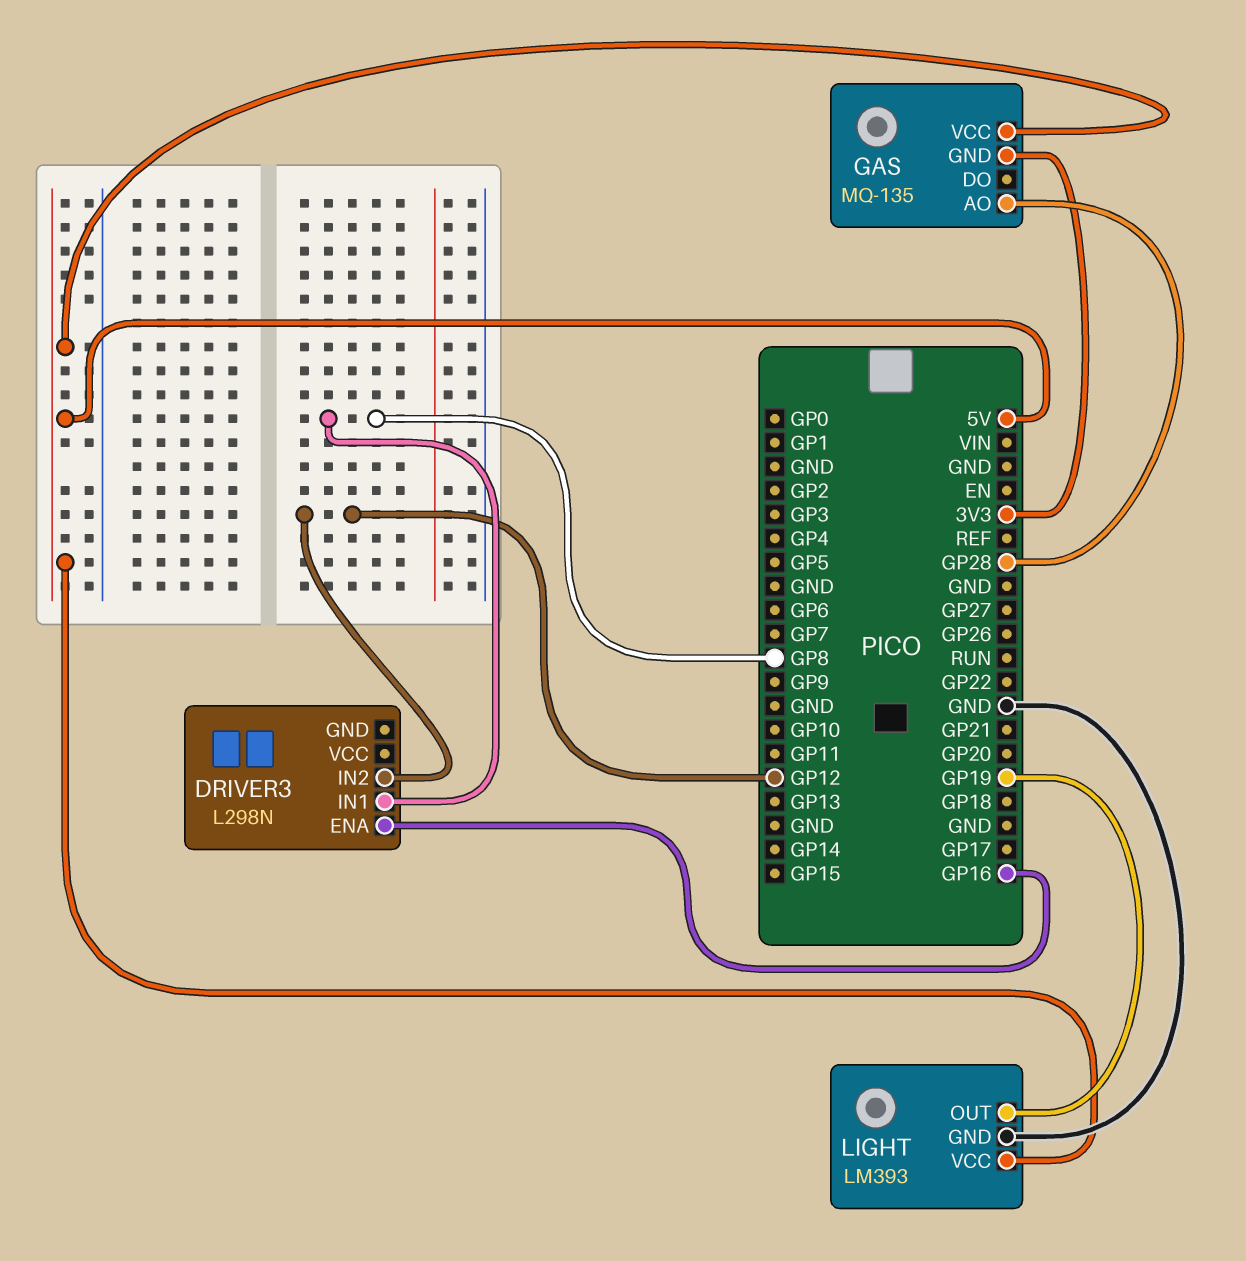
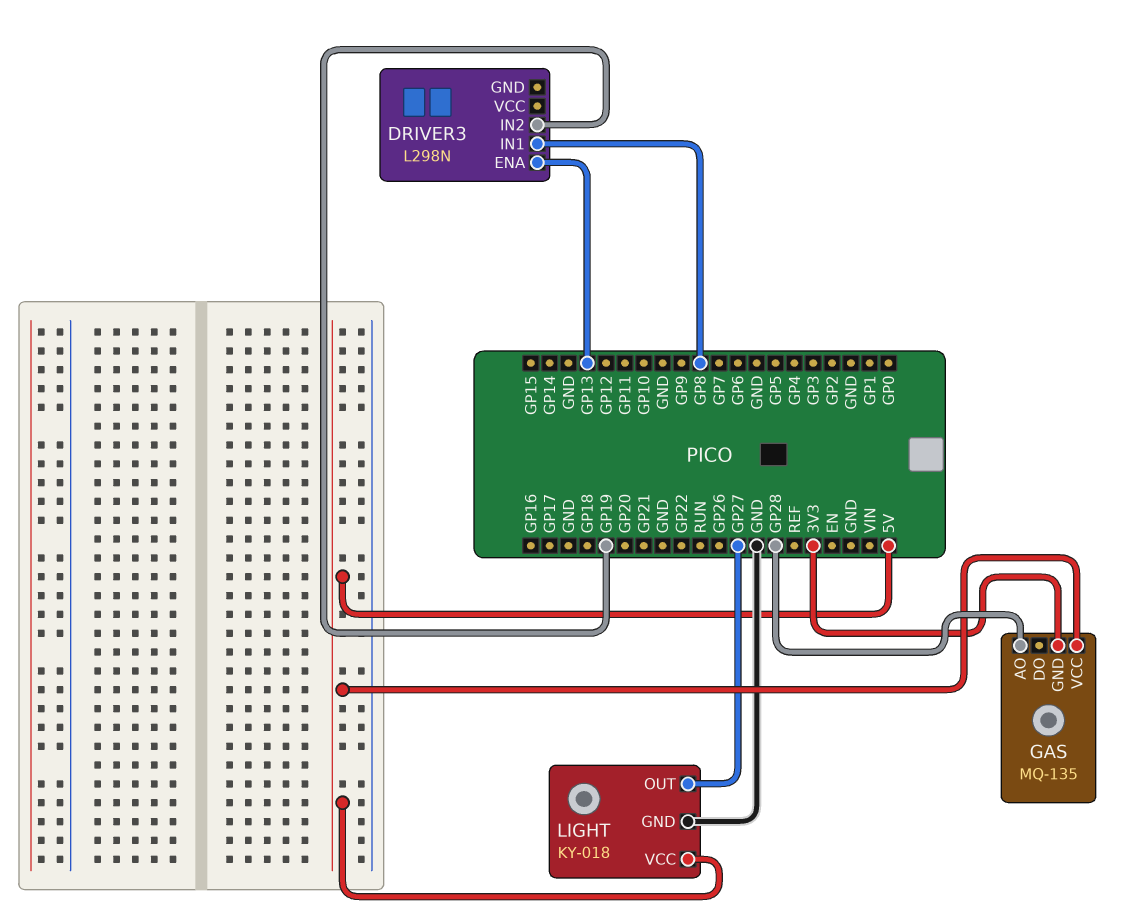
DRIVER3 pin ENA: GP16 -> GP13
DRIVER3 pin IN2: GP12 -> GP19
LIGHT: LM393 -> KY-018
LIGHT pin OUT: GP19 -> GP27

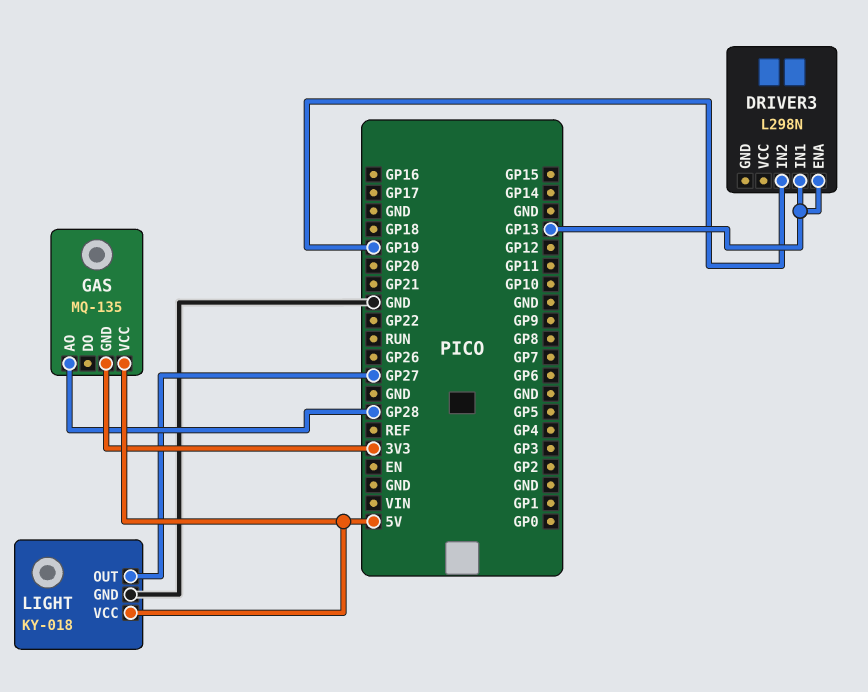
DRIVER3 pin IN1: GP8 -> GP13

